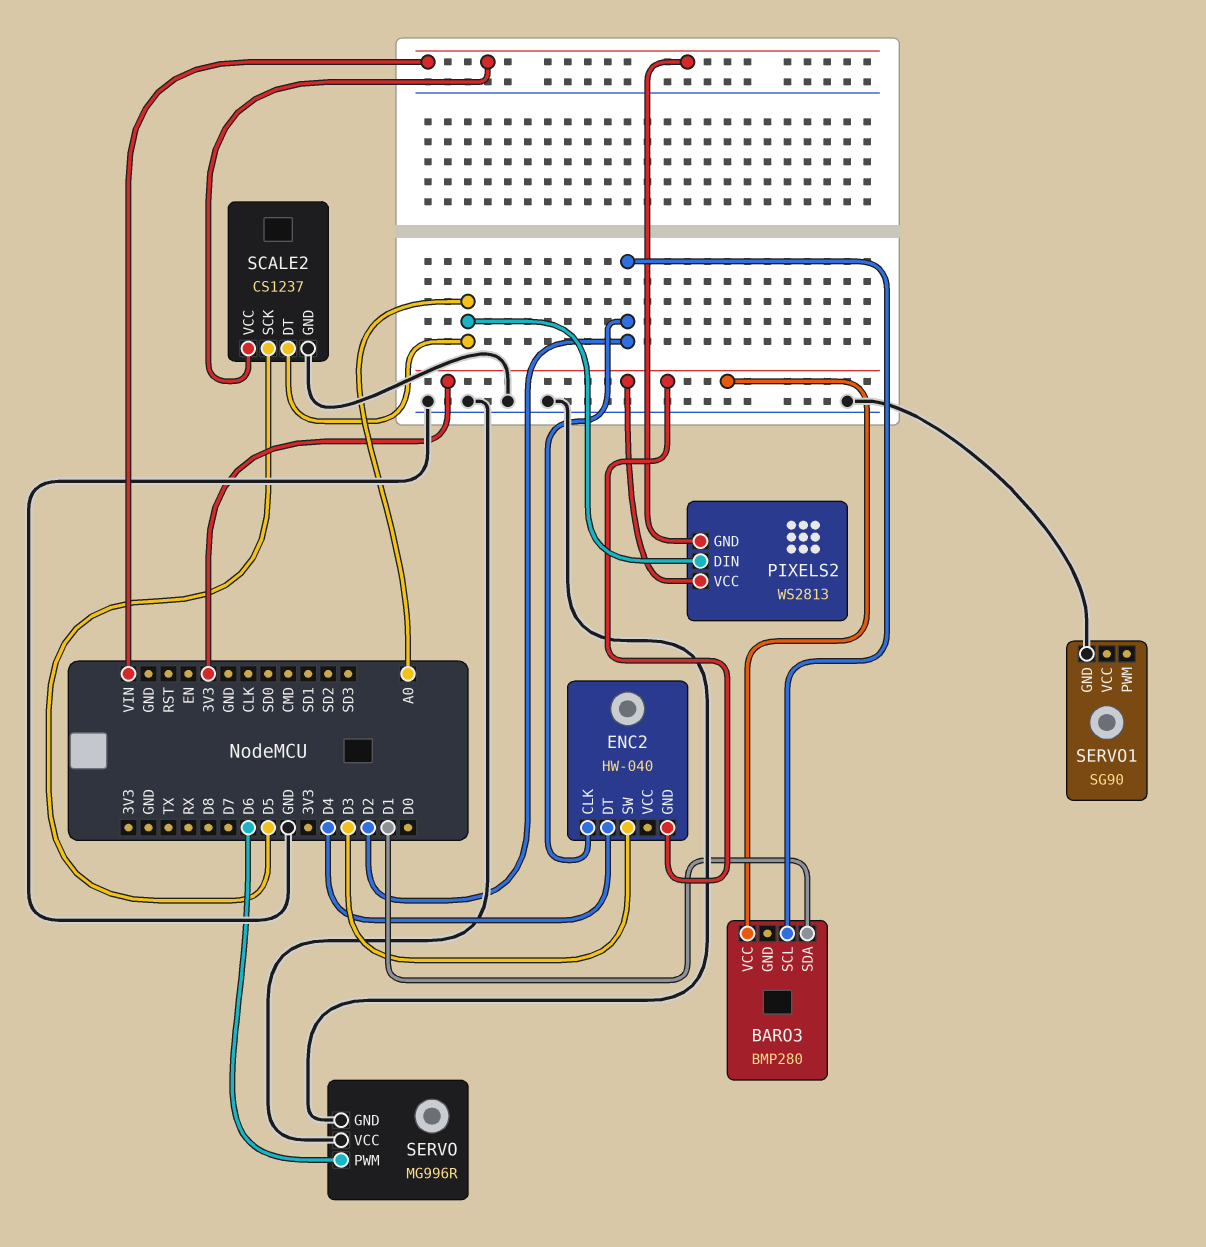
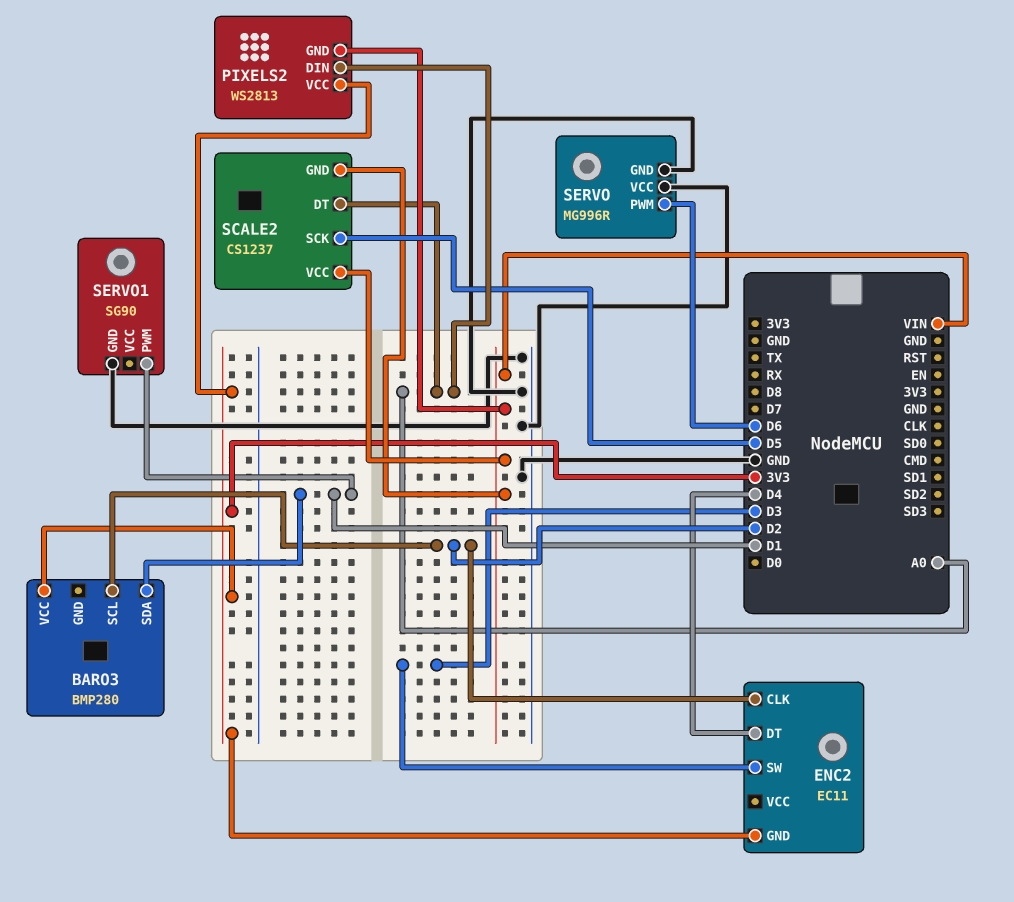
ENC2: HW-040 -> EC11
SCALE2 pin GND: GND -> VIN
SERVO1 pin PWM: none -> D1

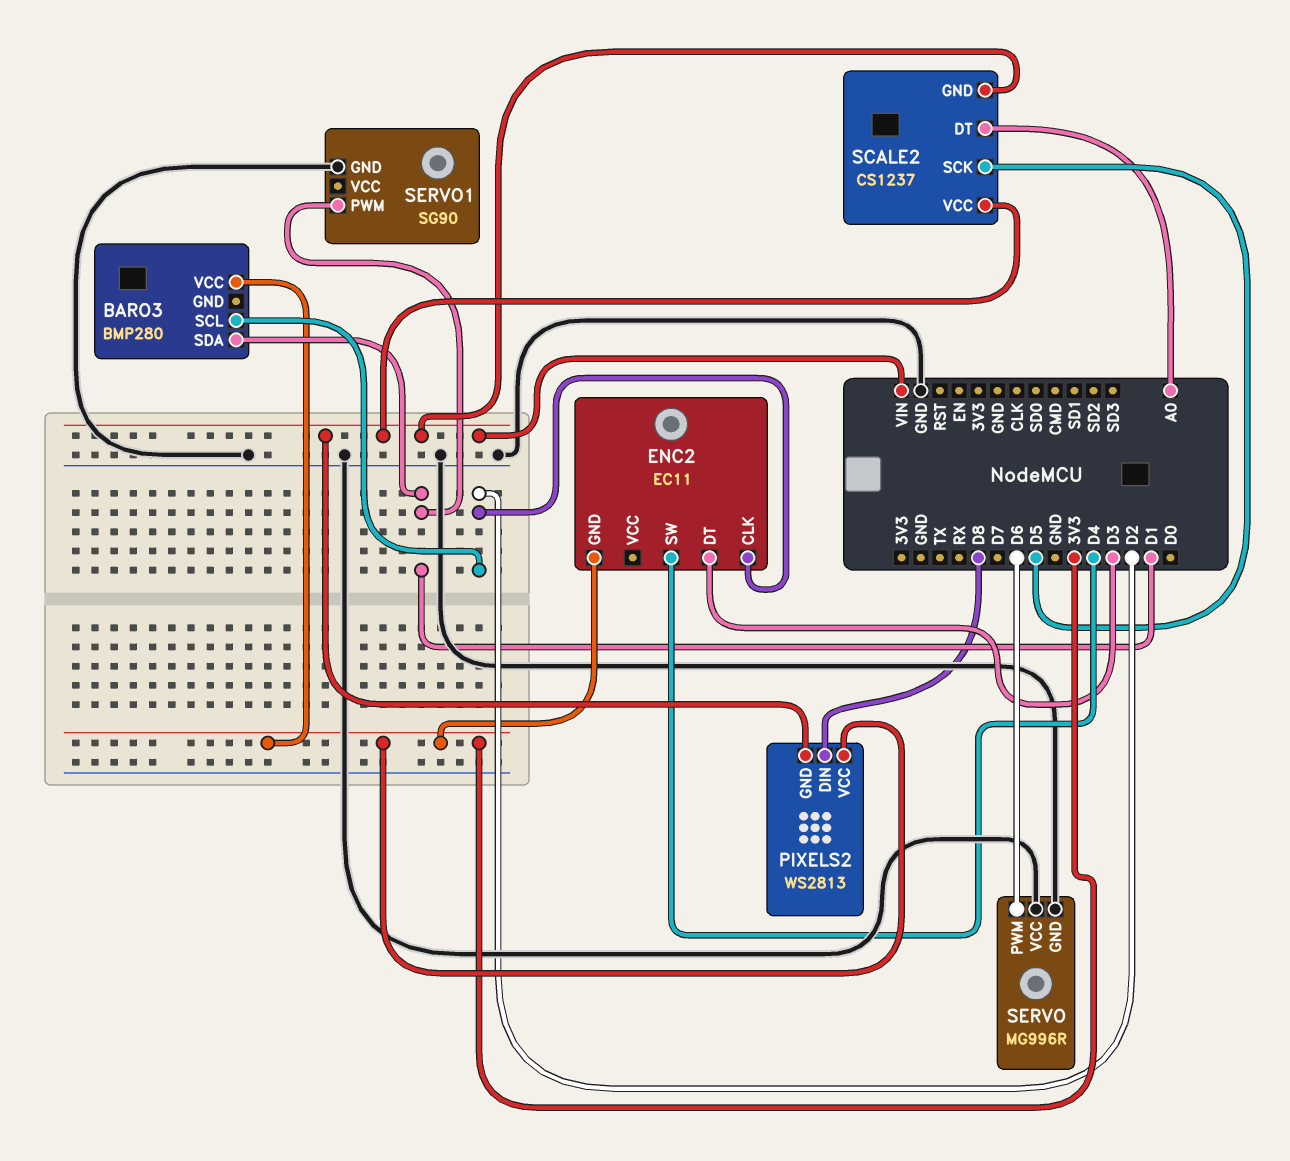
ENC2 pin DT: D4 -> D3
ENC2 pin SW: D3 -> D4
PIXELS2 pin DIN: A0 -> D8

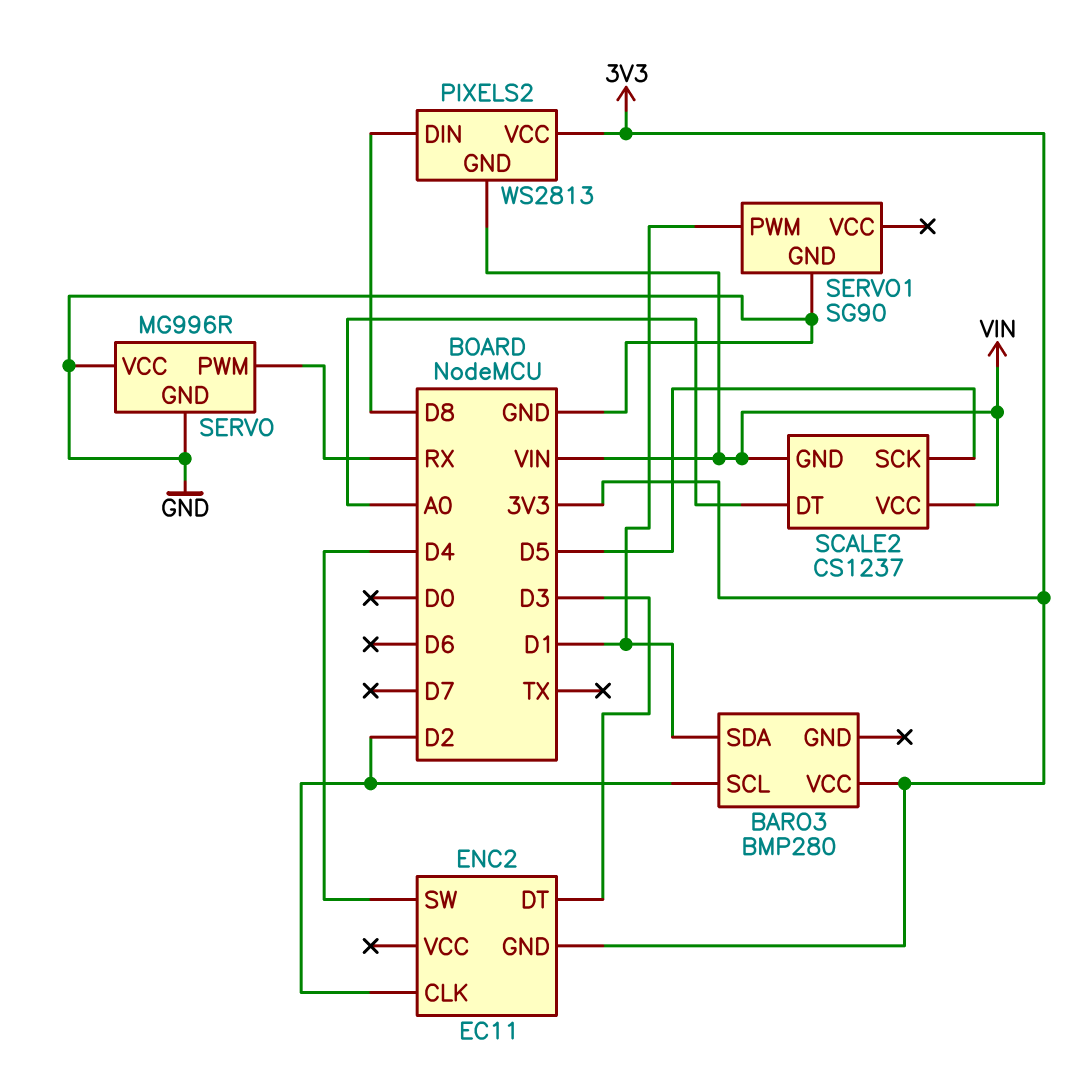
SERVO pin PWM: D6 -> RX

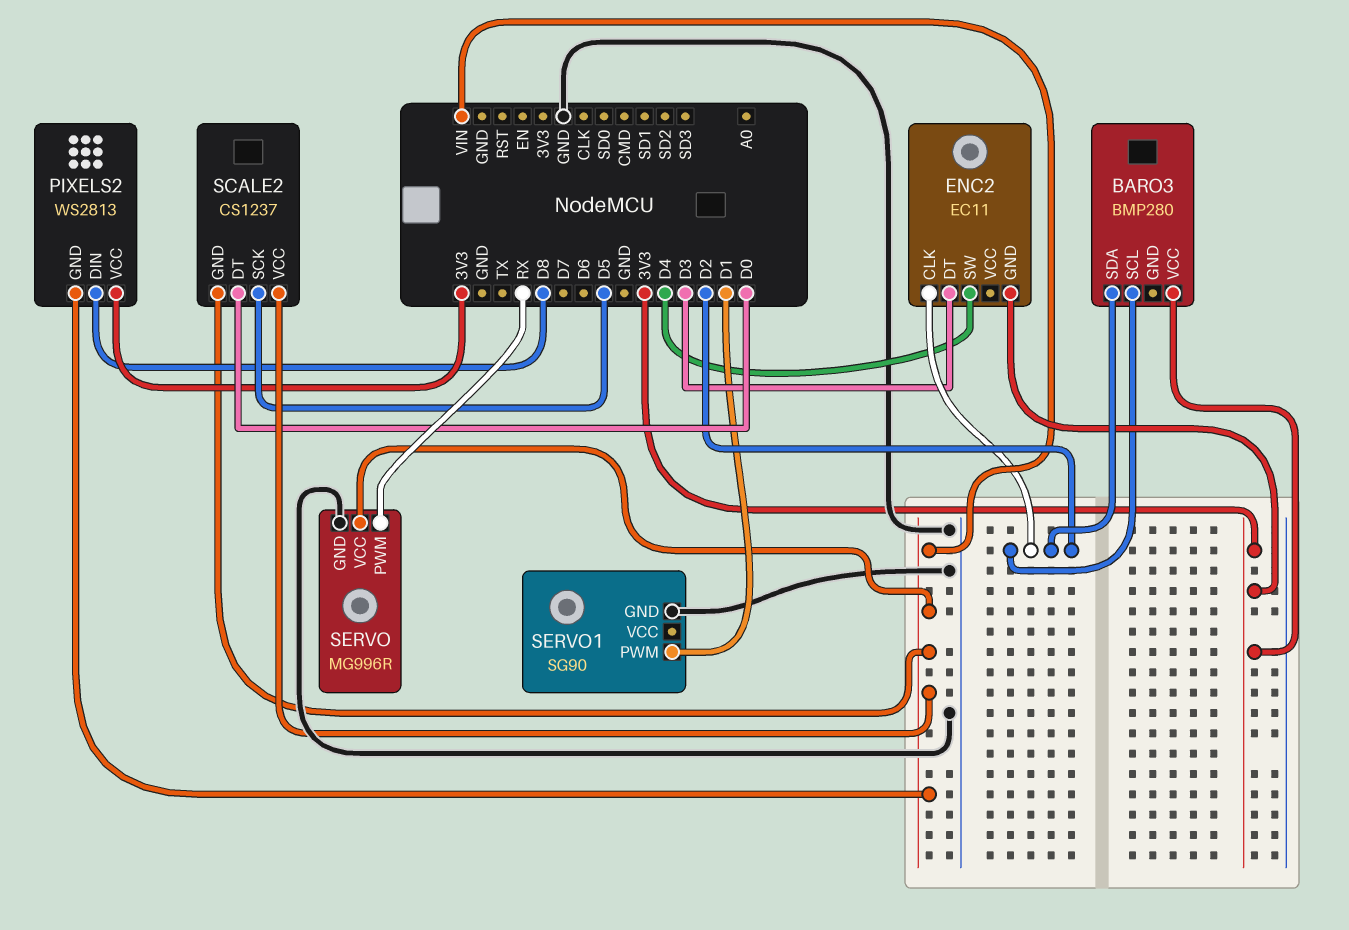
BARO3 pin SDA: D1 -> D2
SCALE2 pin DT: A0 -> D0
SERVO pin VCC: GND -> VIN

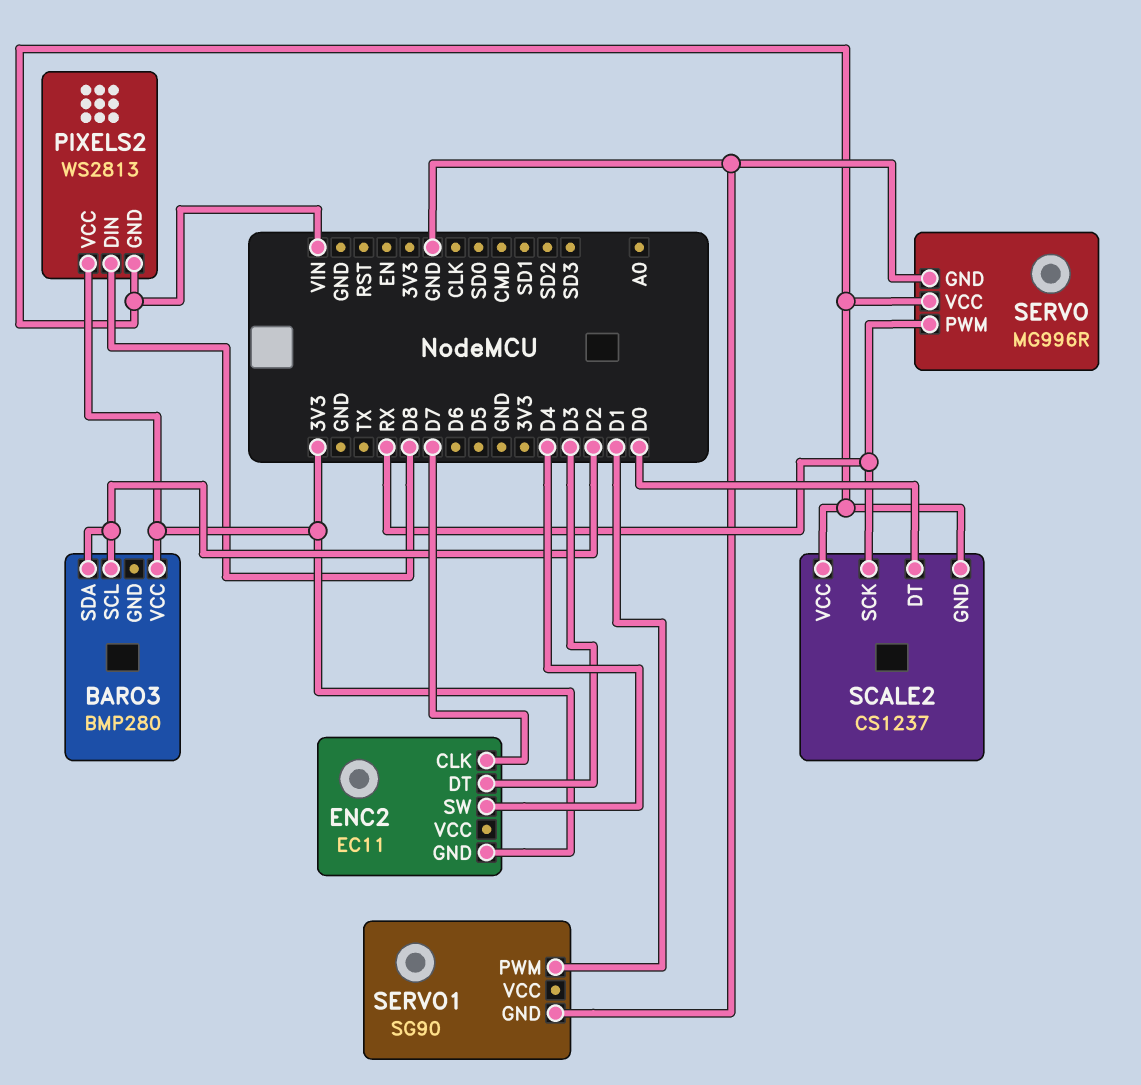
ENC2 pin CLK: D2 -> D7
SCALE2 pin SCK: D5 -> RX

